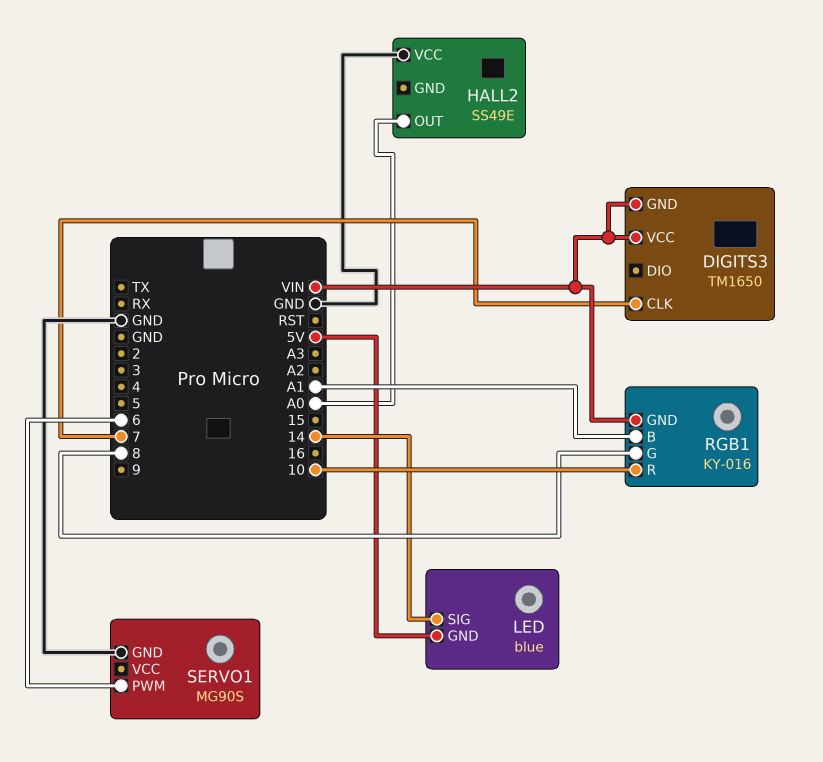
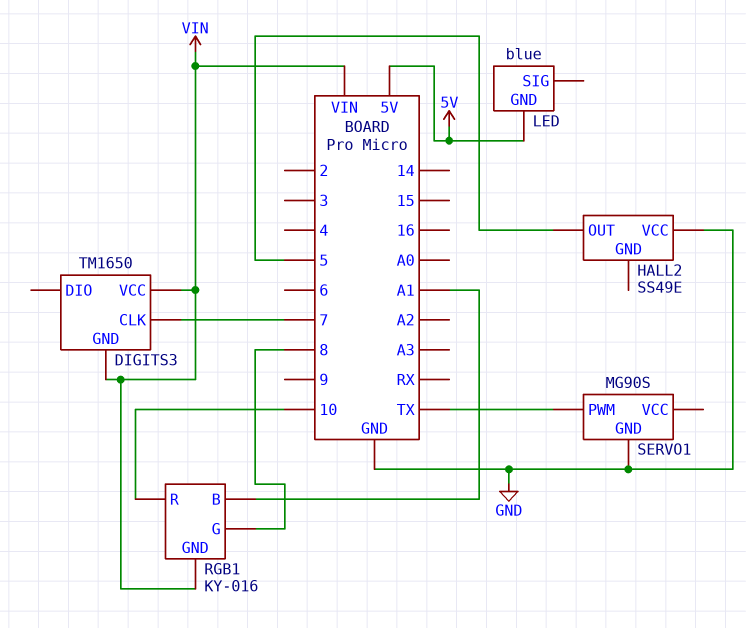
HALL2 pin OUT: A0 -> 5
LED pin SIG: 14 -> none
SERVO1 pin PWM: 6 -> TX

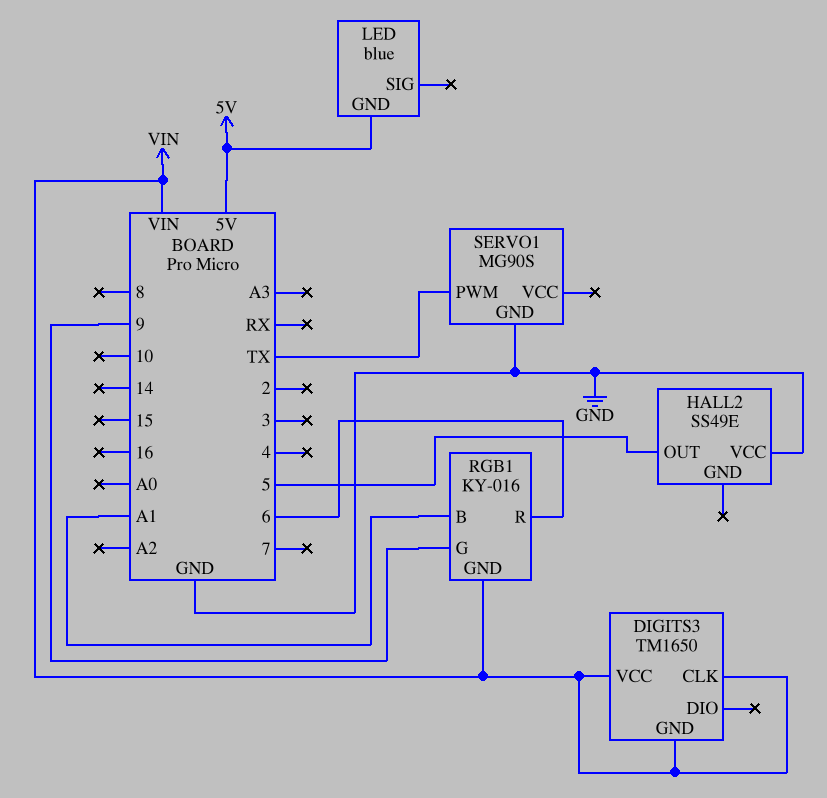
DIGITS3 pin CLK: 7 -> VIN
RGB1 pin G: 8 -> 9
RGB1 pin R: 10 -> 6

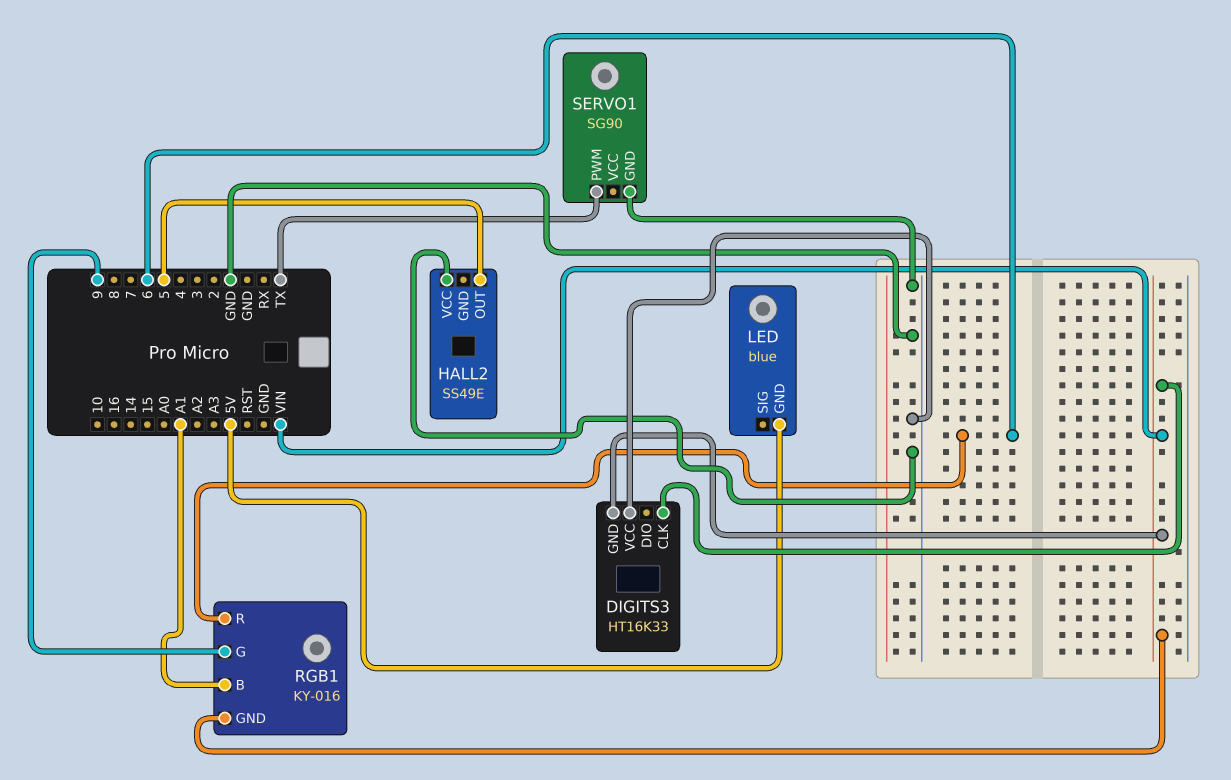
DIGITS3: TM1650 -> HT16K33
DIGITS3 pin VCC: VIN -> GND
SERVO1: MG90S -> SG90

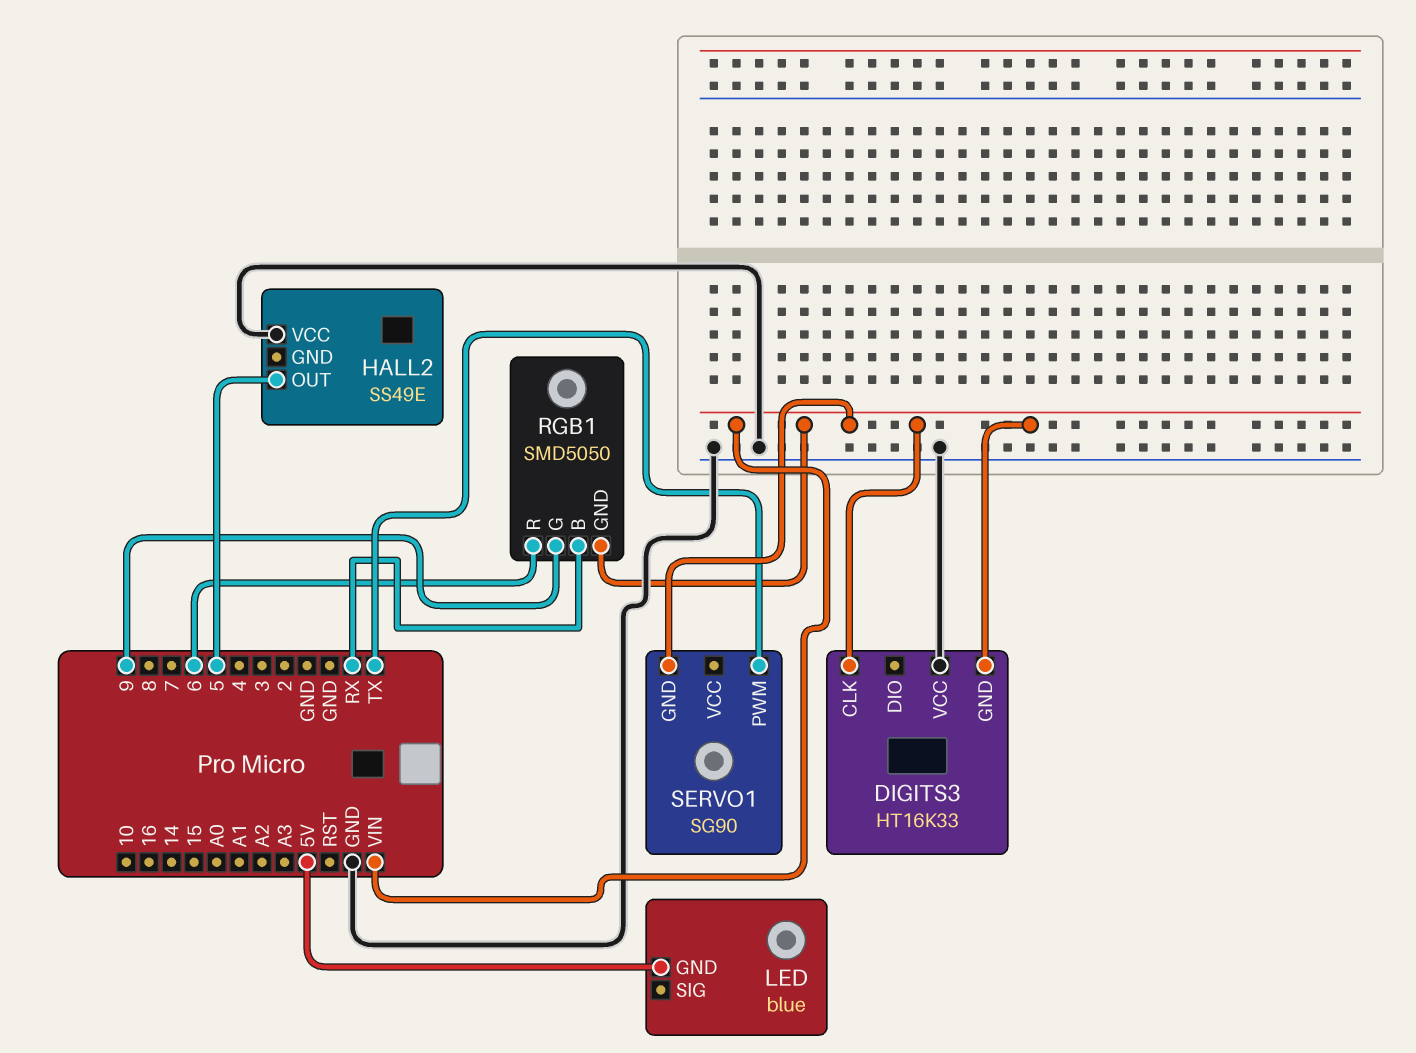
RGB1: KY-016 -> SMD5050
RGB1 pin B: A1 -> RX
SERVO1 pin GND: GND -> VIN

